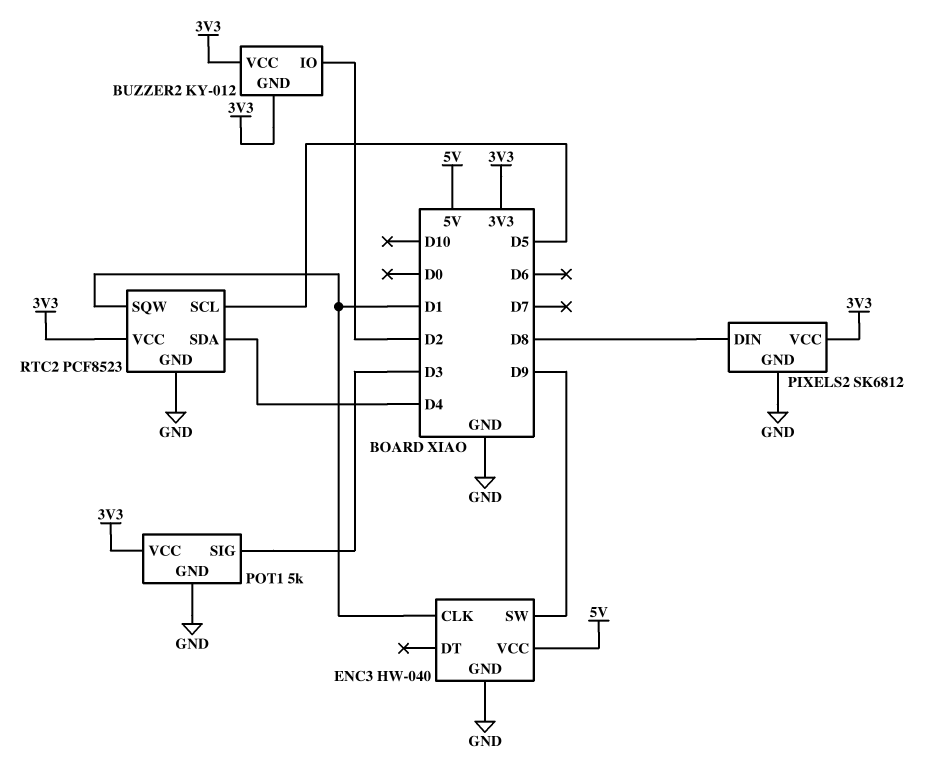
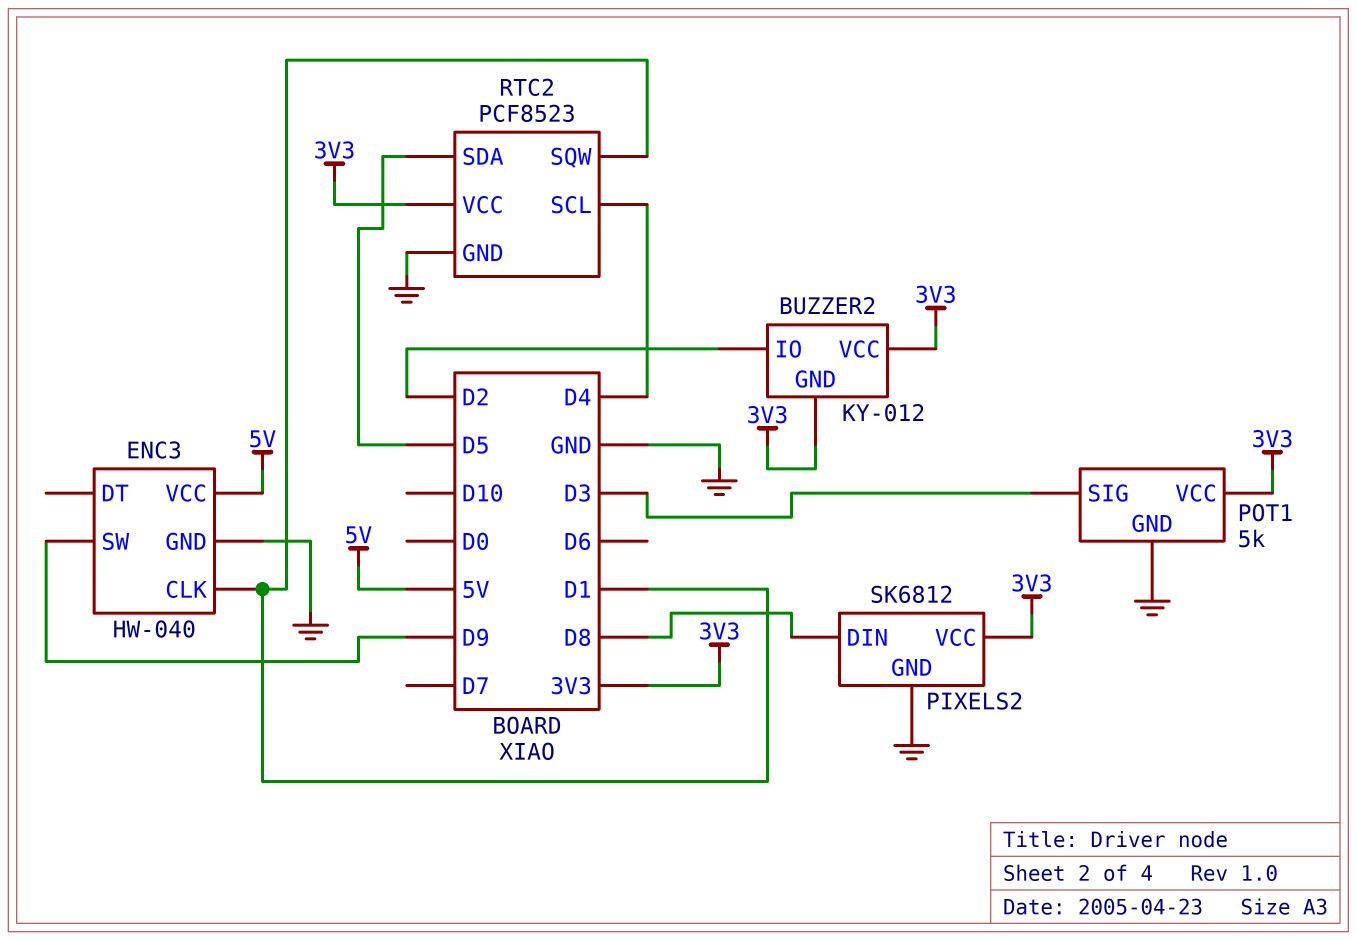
RTC2 pin SCL: D5 -> D4
RTC2 pin SDA: D4 -> D5

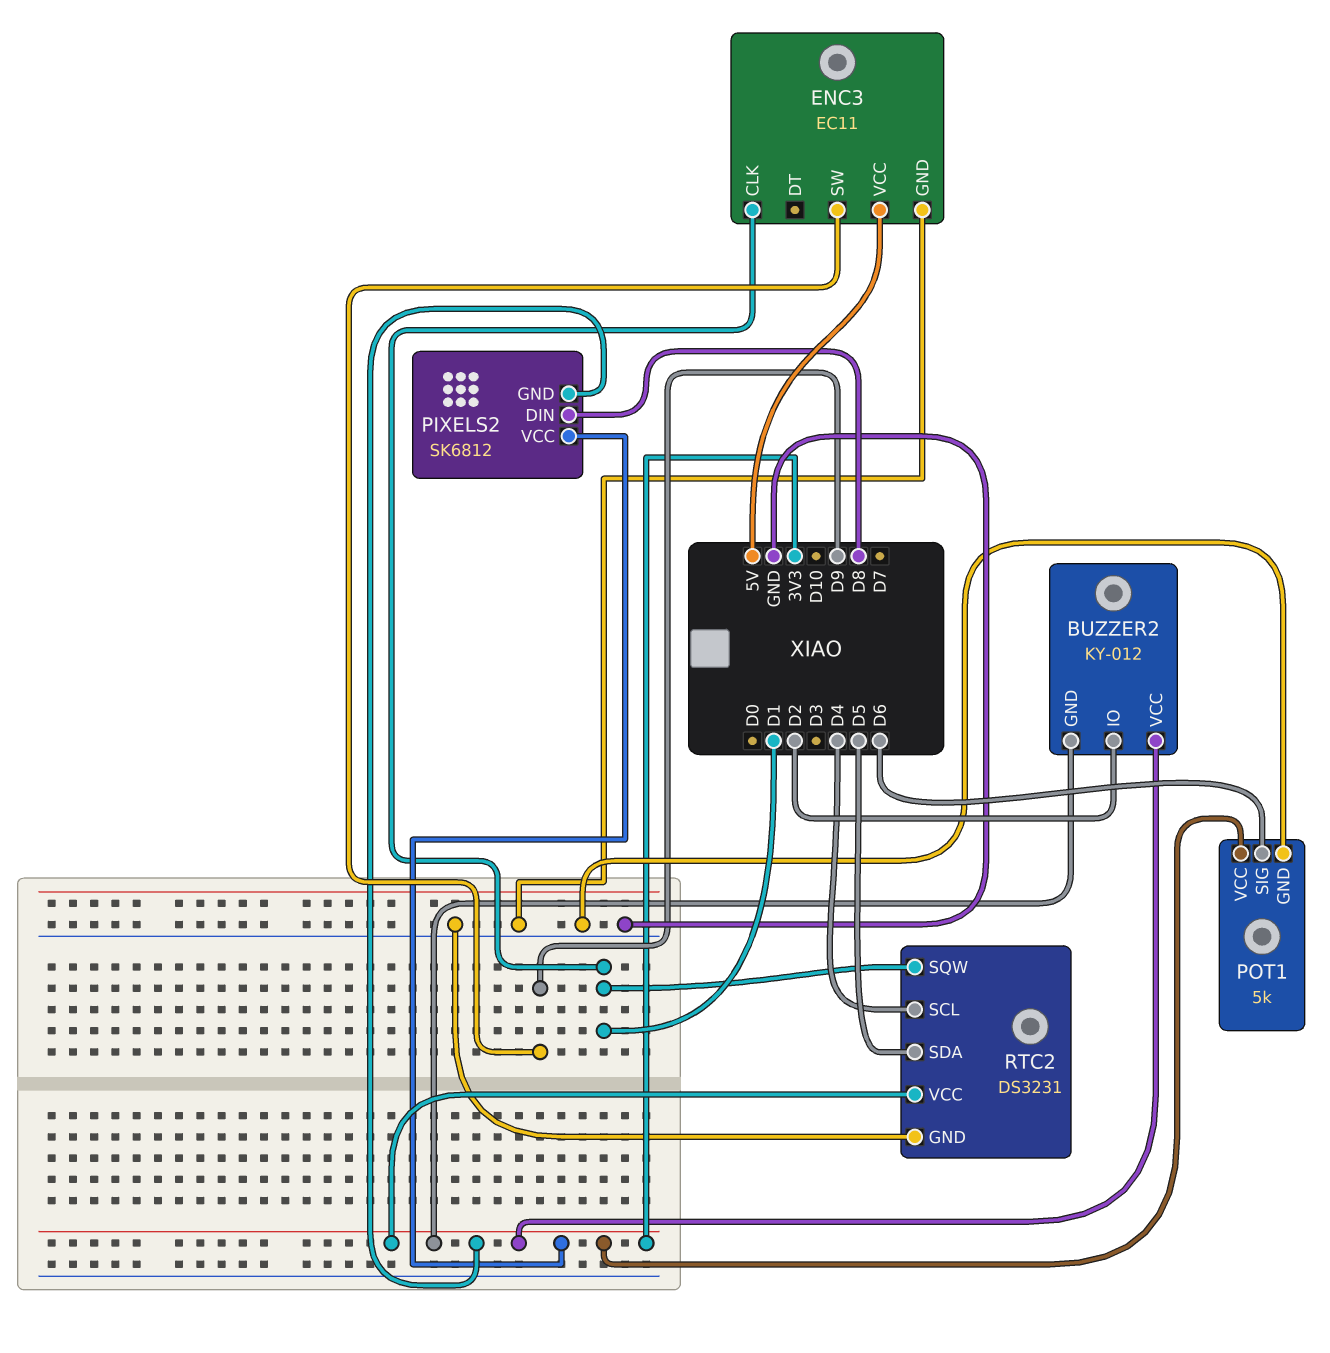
ENC3: HW-040 -> EC11
PIXELS2 pin GND: GND -> 3V3
POT1 pin SIG: D3 -> D6
RTC2: PCF8523 -> DS3231

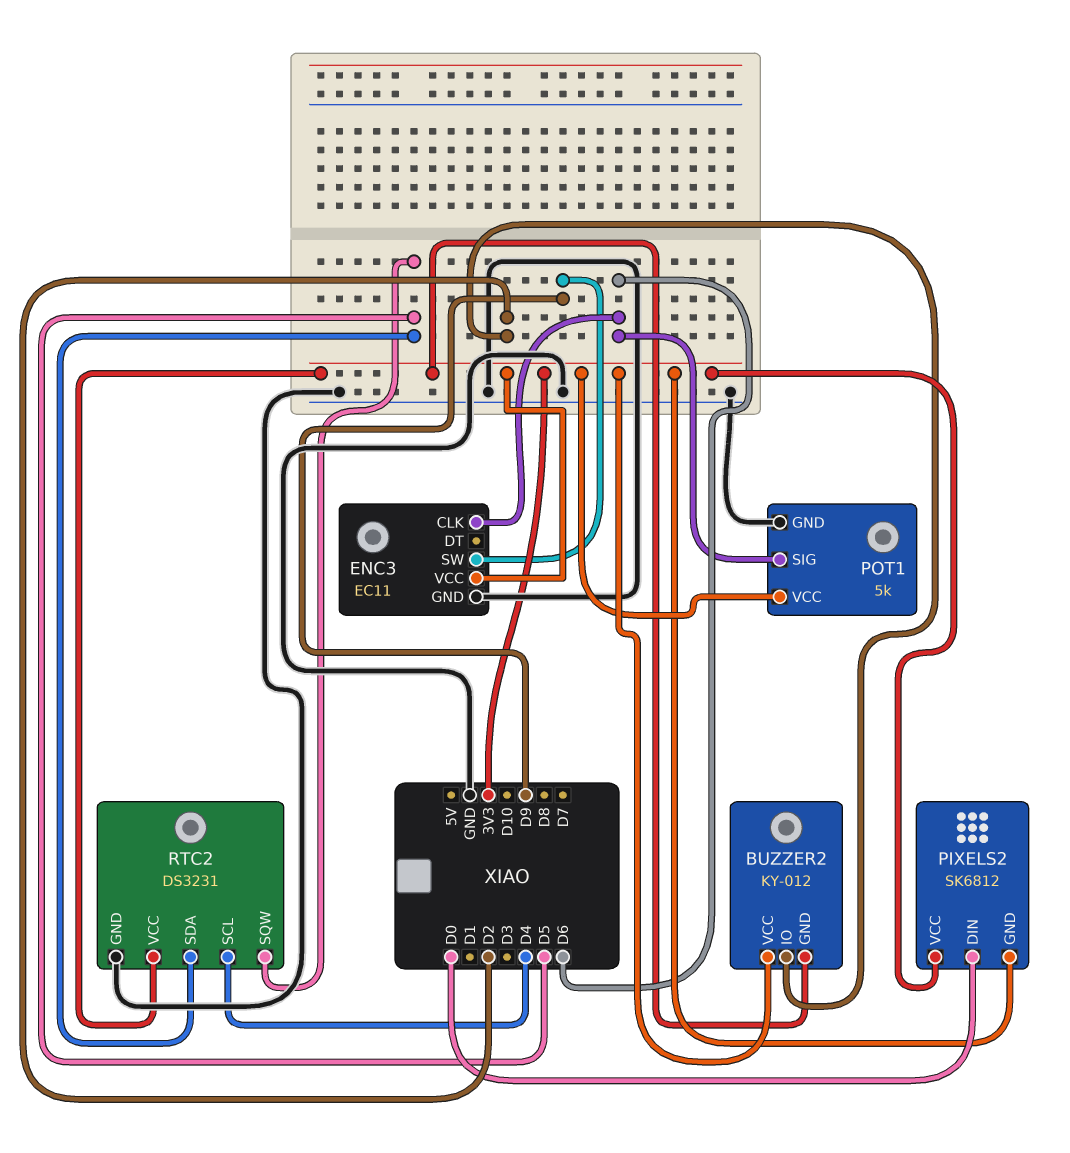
ENC3 pin CLK: D1 -> D6
ENC3 pin VCC: 5V -> 3V3
PIXELS2 pin DIN: D8 -> D0
RTC2 pin SQW: D1 -> D5

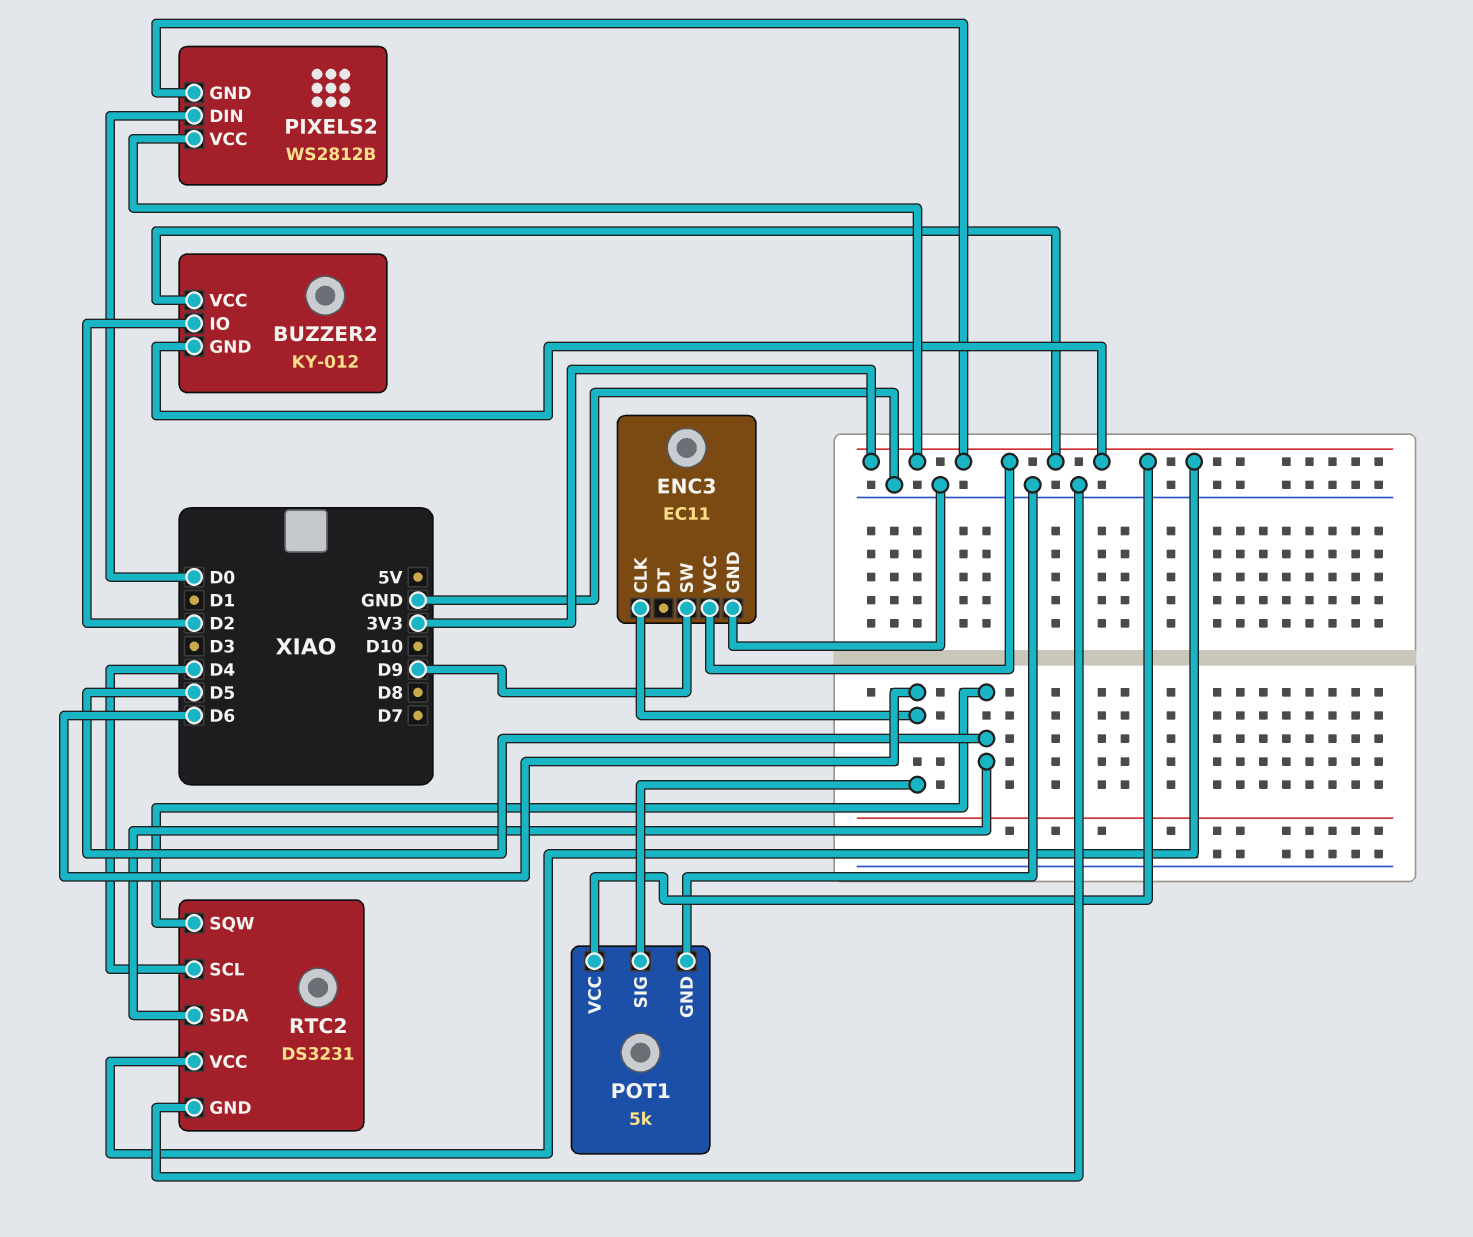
PIXELS2: SK6812 -> WS2812B

